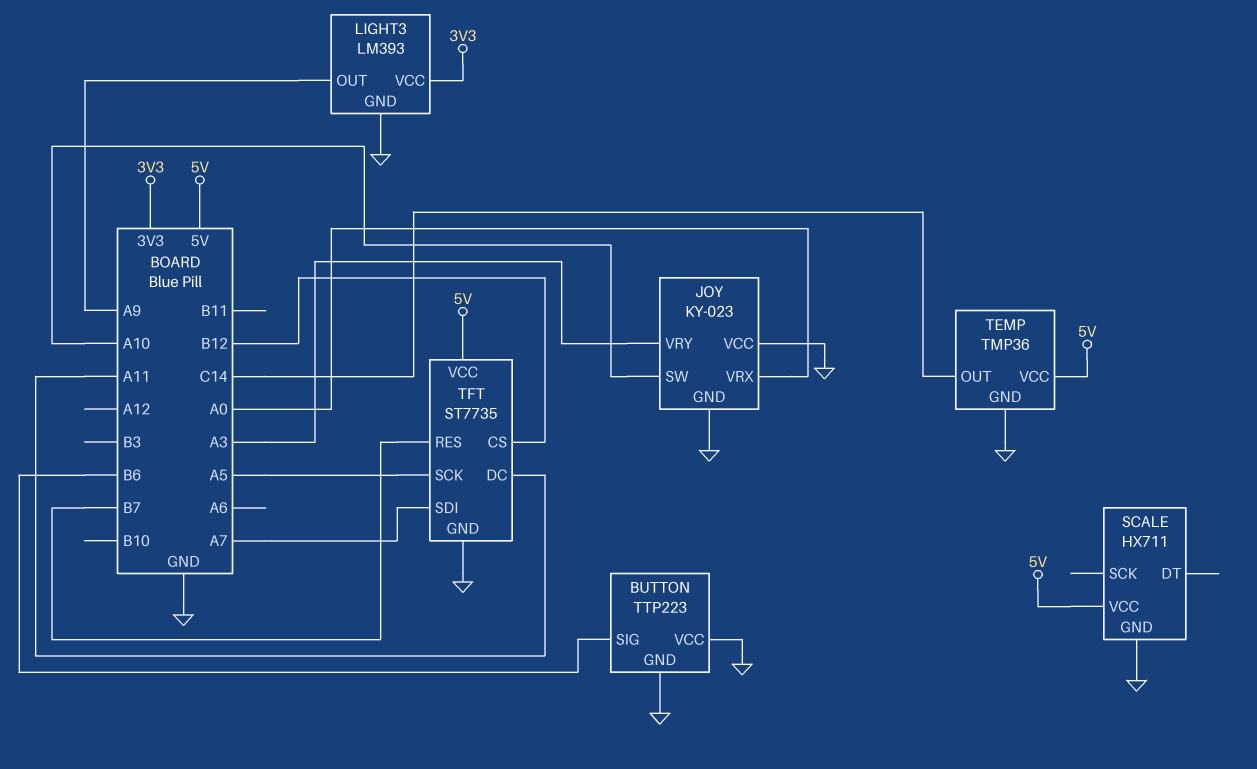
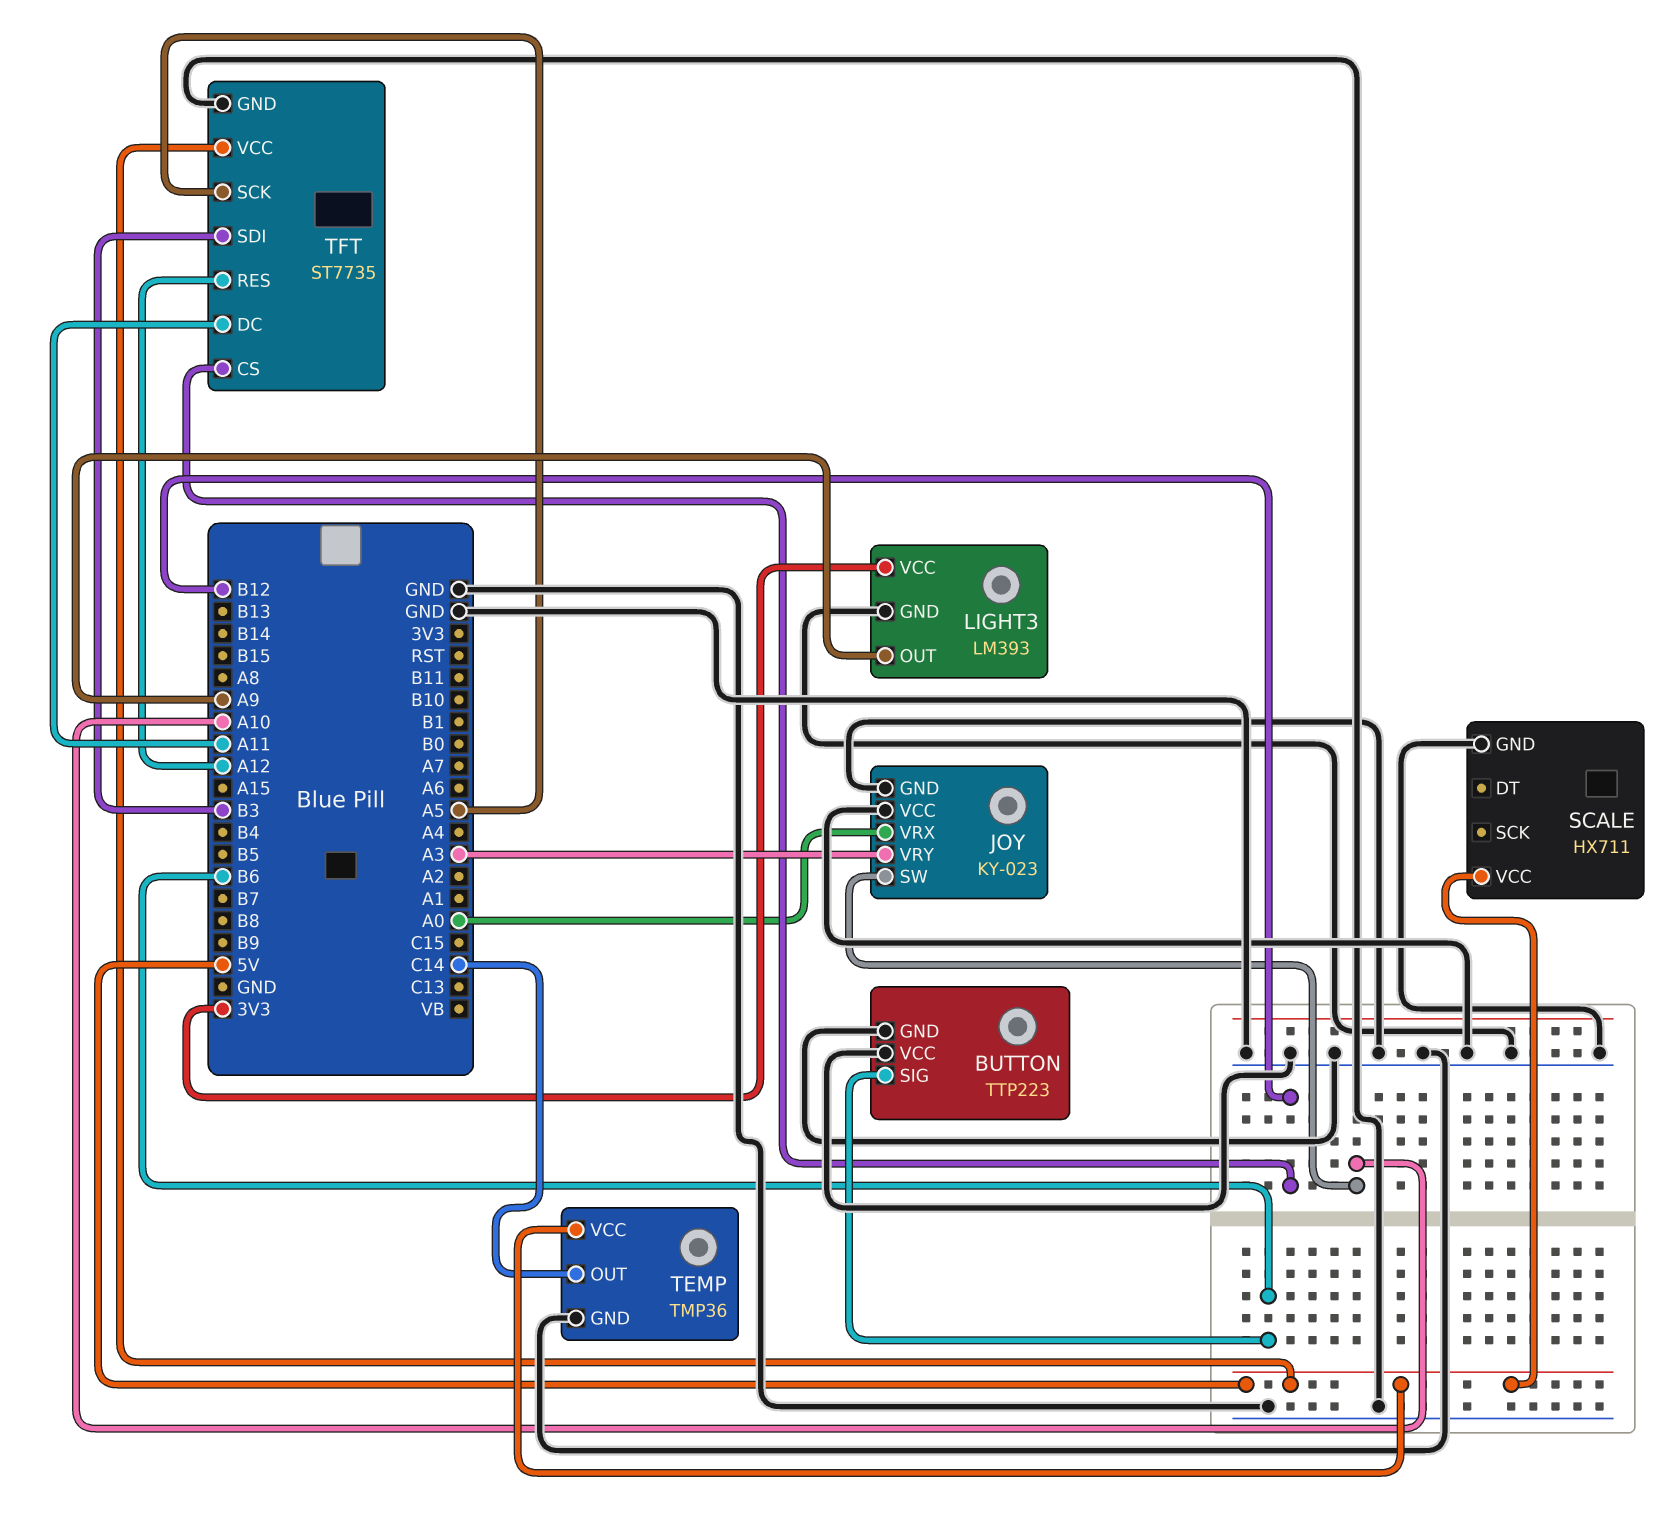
TFT pin RES: B7 -> A12
TFT pin SDI: A7 -> B3

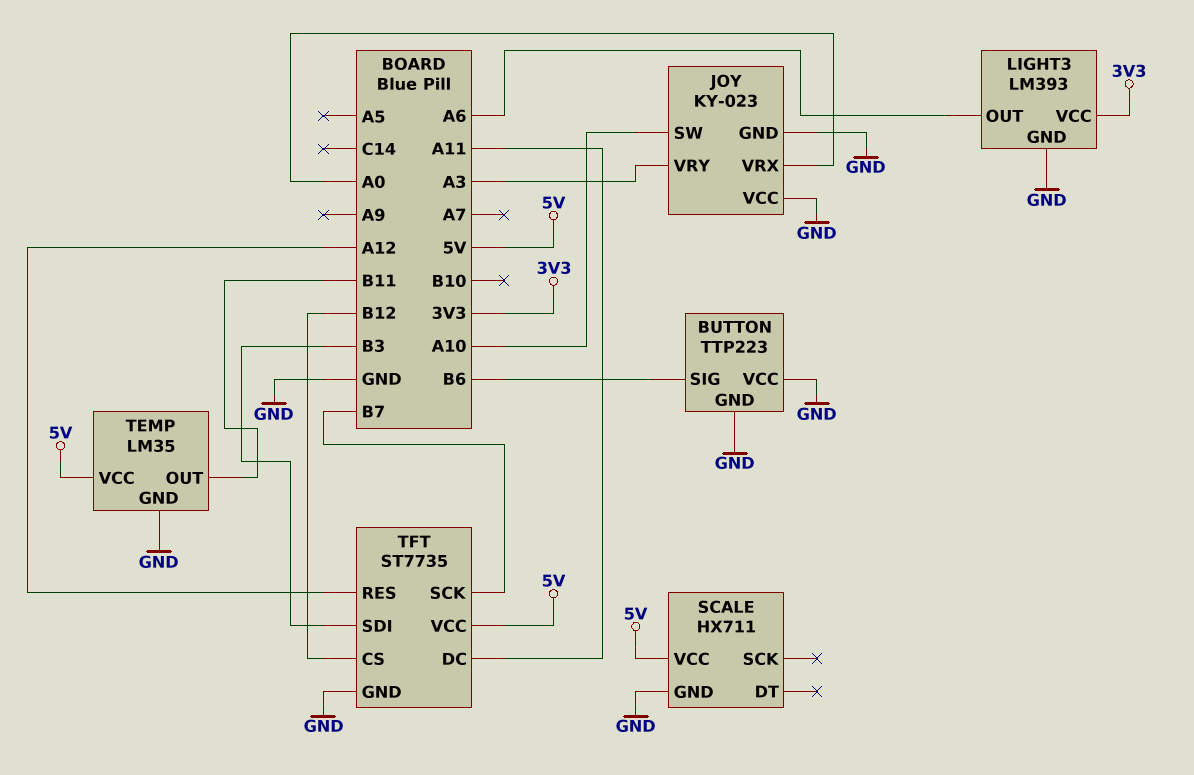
LIGHT3 pin OUT: A9 -> A6
TEMP: TMP36 -> LM35
TEMP pin OUT: C14 -> B11
TFT pin SCK: A5 -> B7

